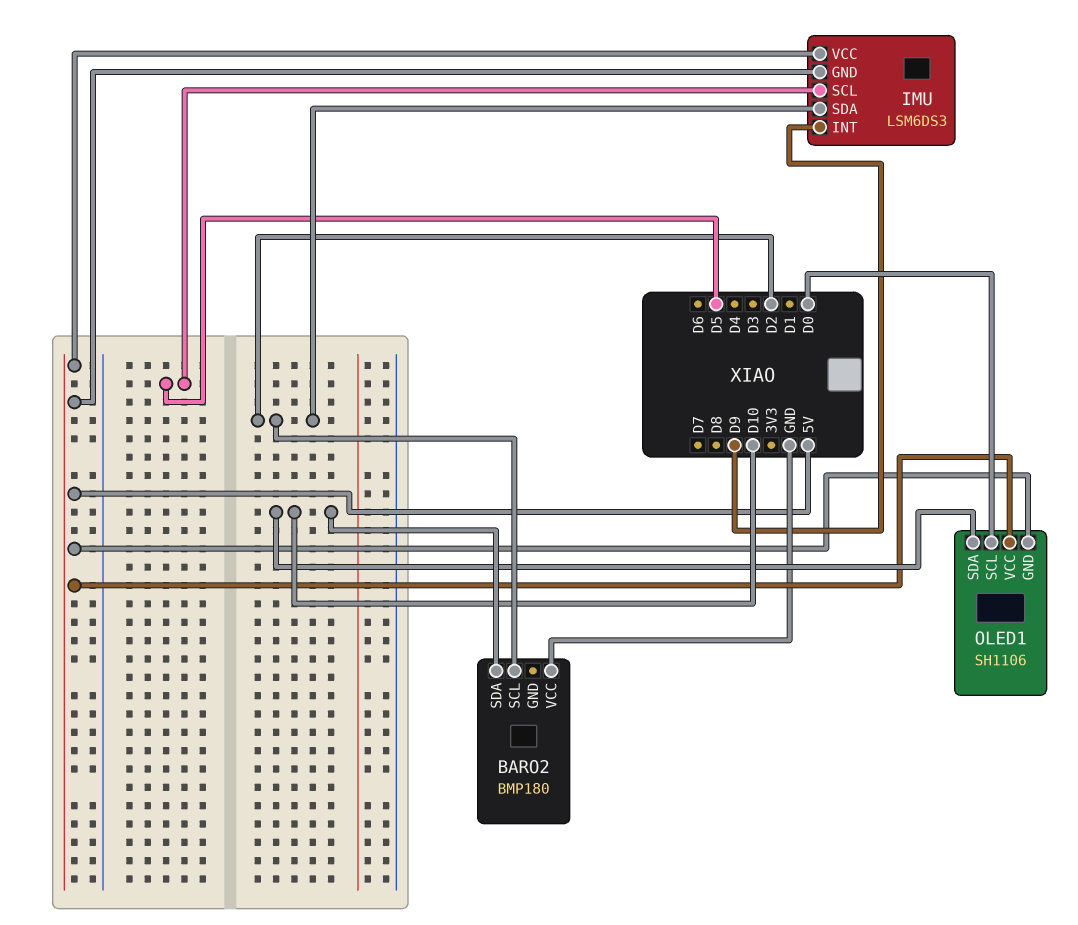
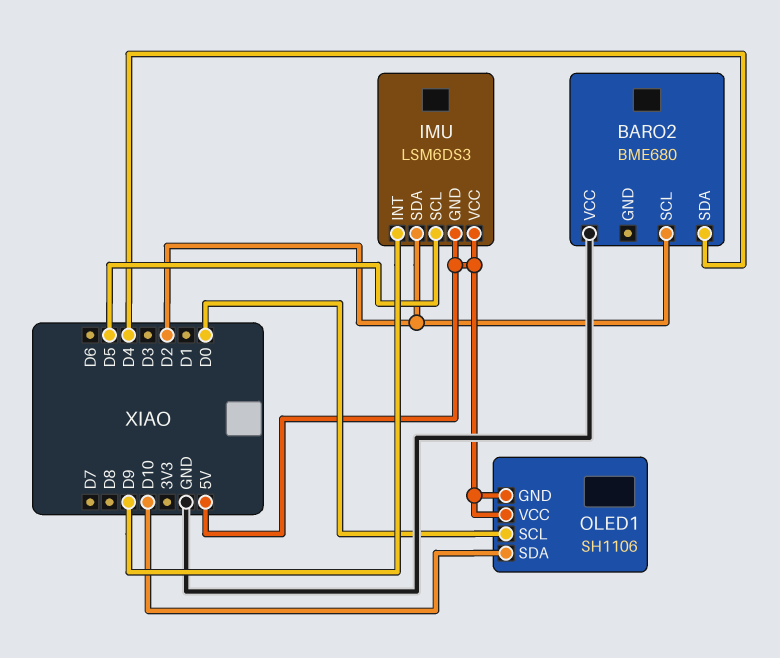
BARO2: BMP180 -> BME680
BARO2 pin SDA: D10 -> D4

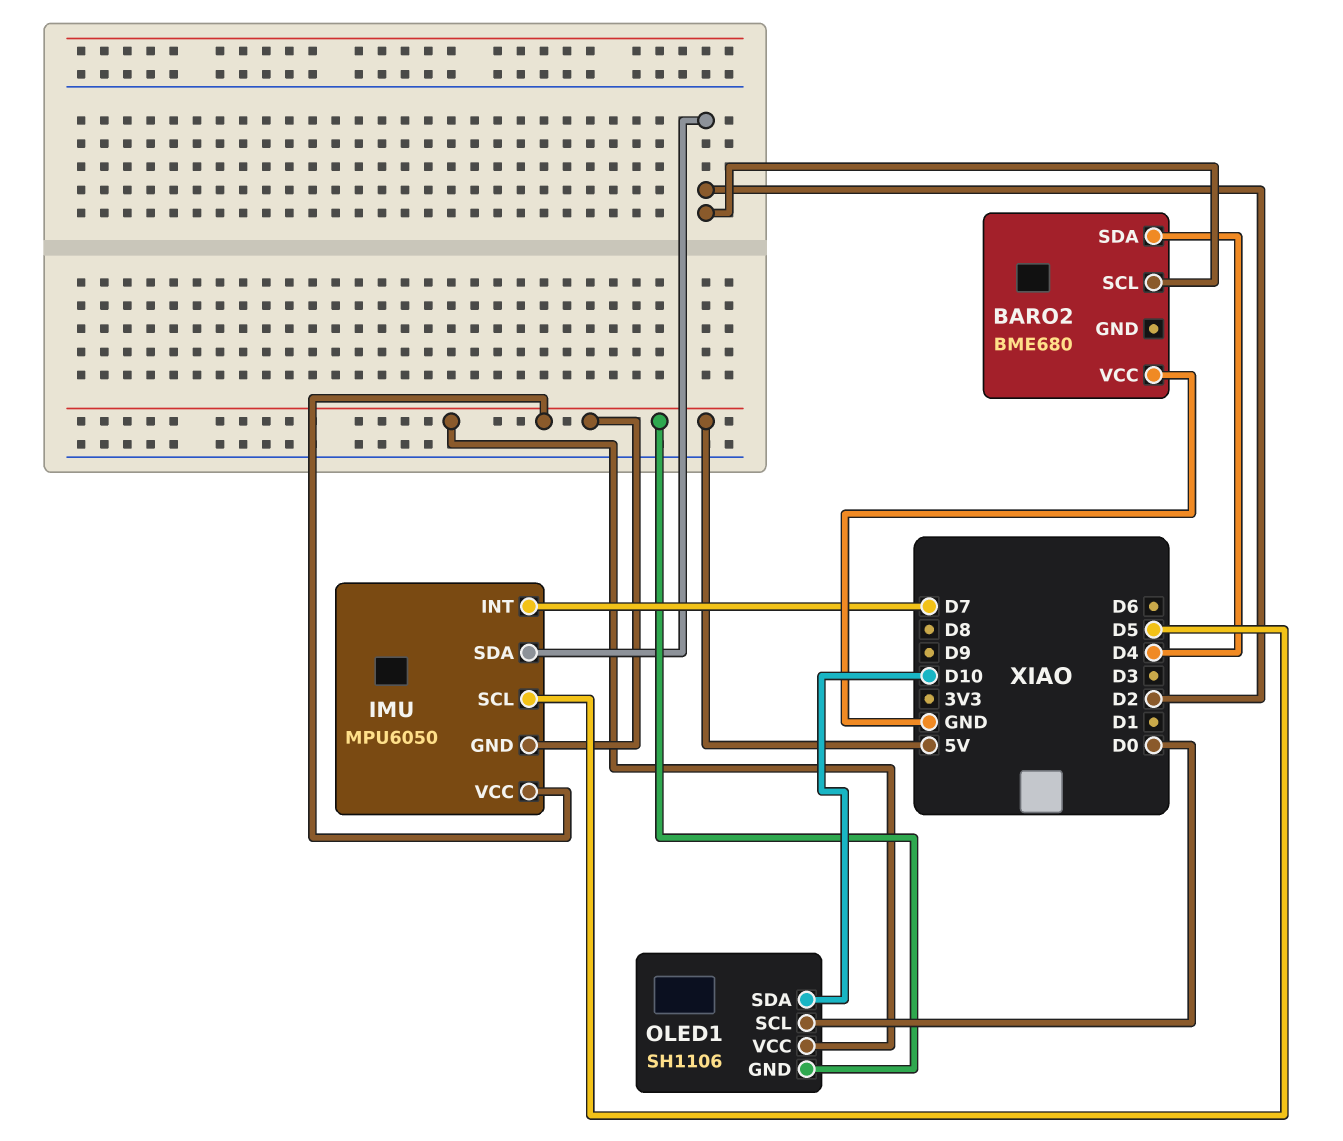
IMU: LSM6DS3 -> MPU6050
IMU pin INT: D9 -> D7

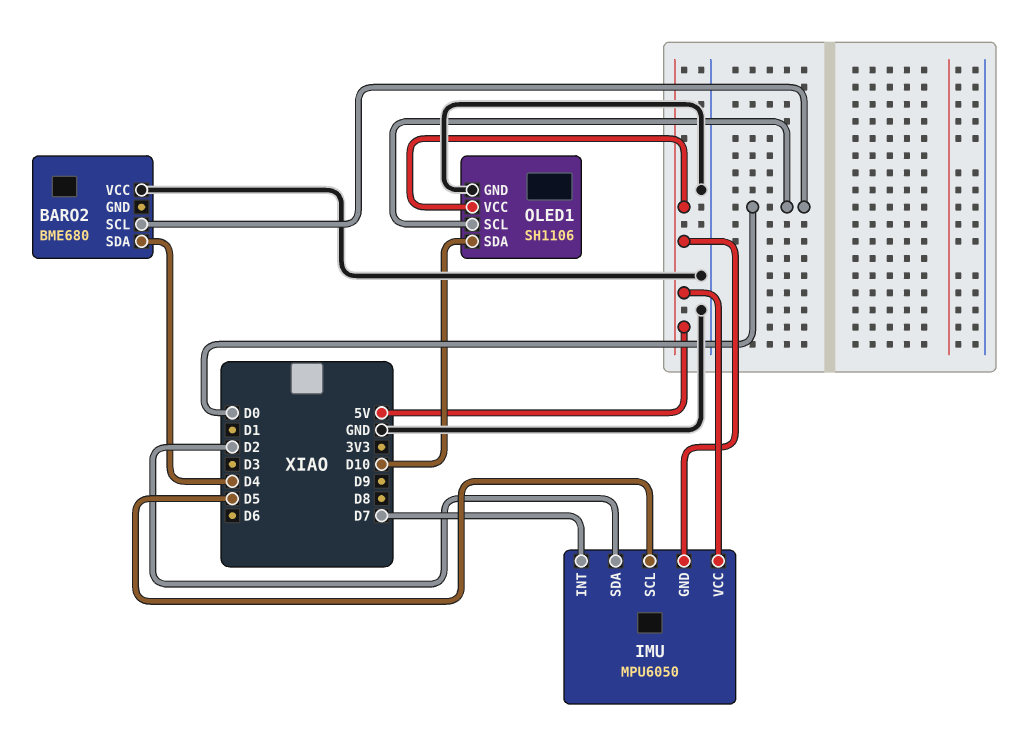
BARO2 pin SCL: D2 -> D0
OLED1 pin GND: 5V -> GND

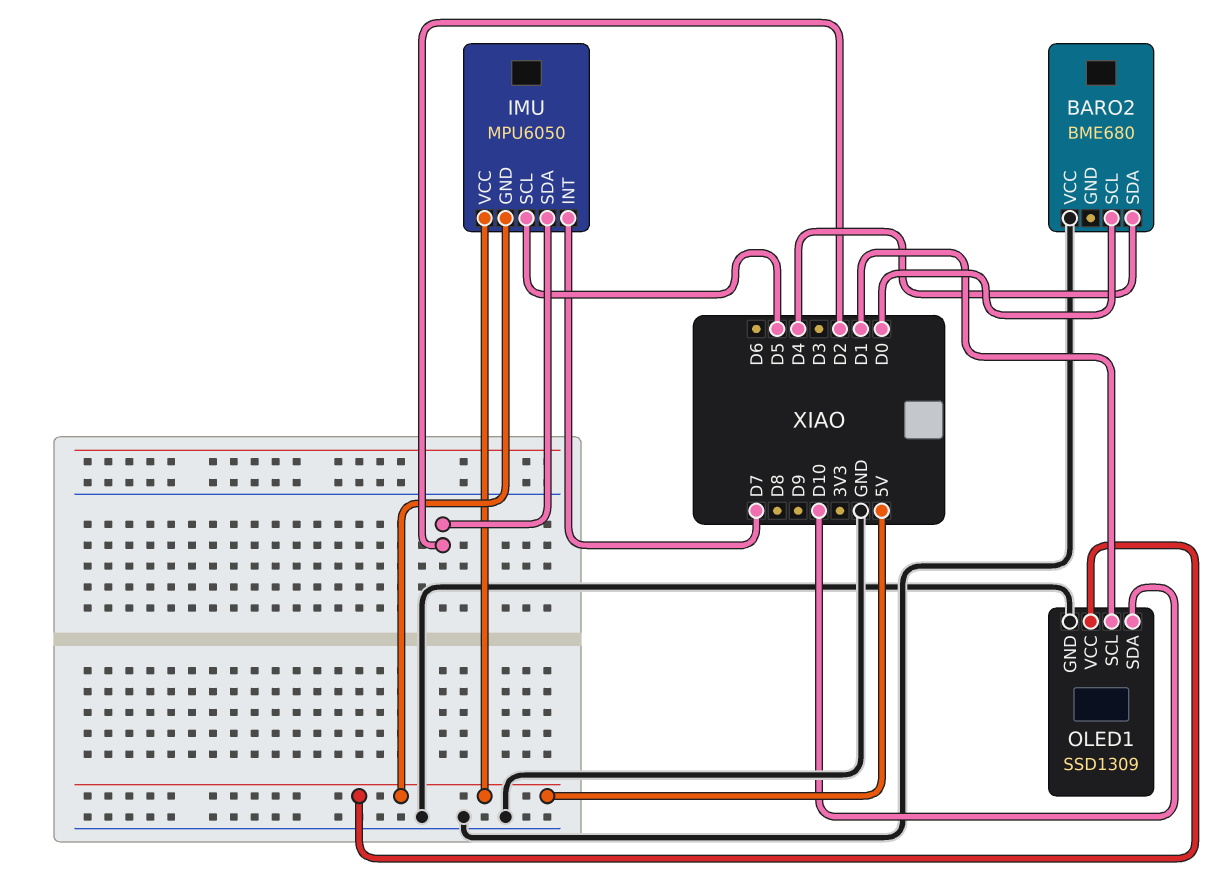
OLED1: SH1106 -> SSD1309
OLED1 pin SCL: D0 -> D1

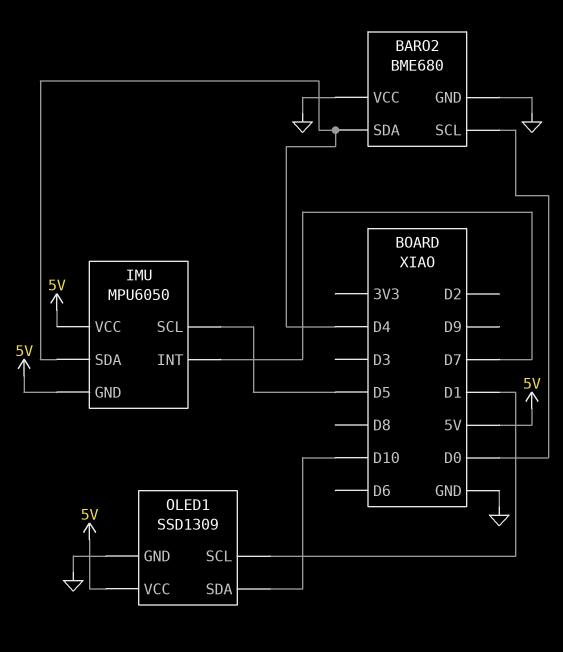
BARO2 pin GND: none -> GND
IMU pin SDA: D2 -> D4

